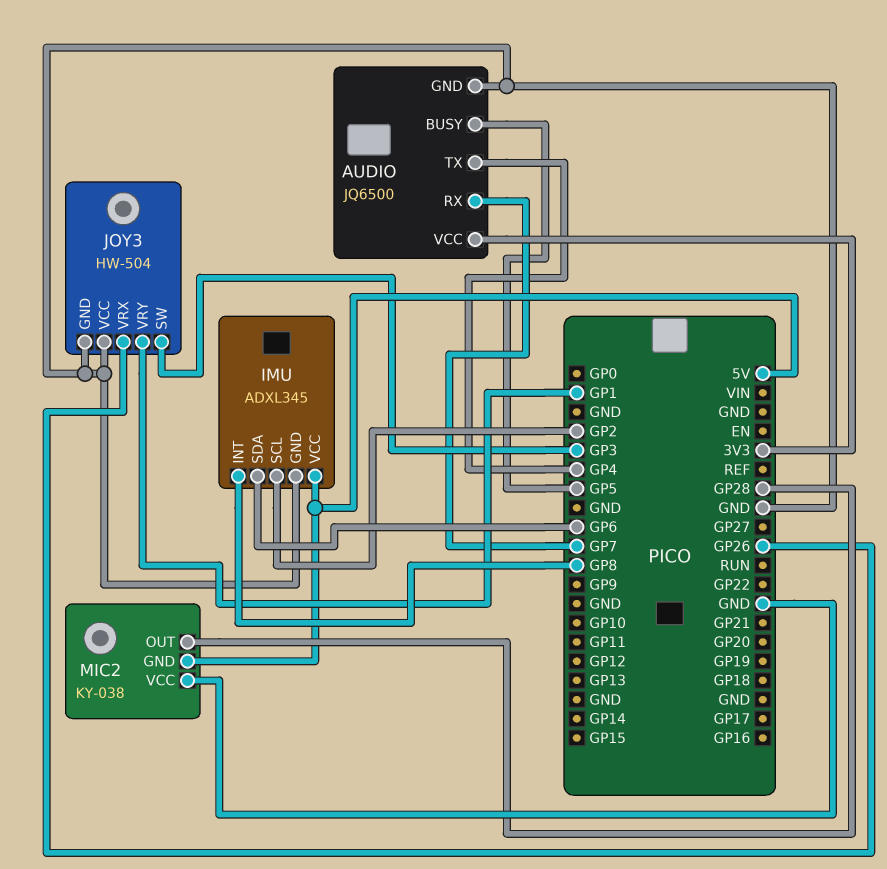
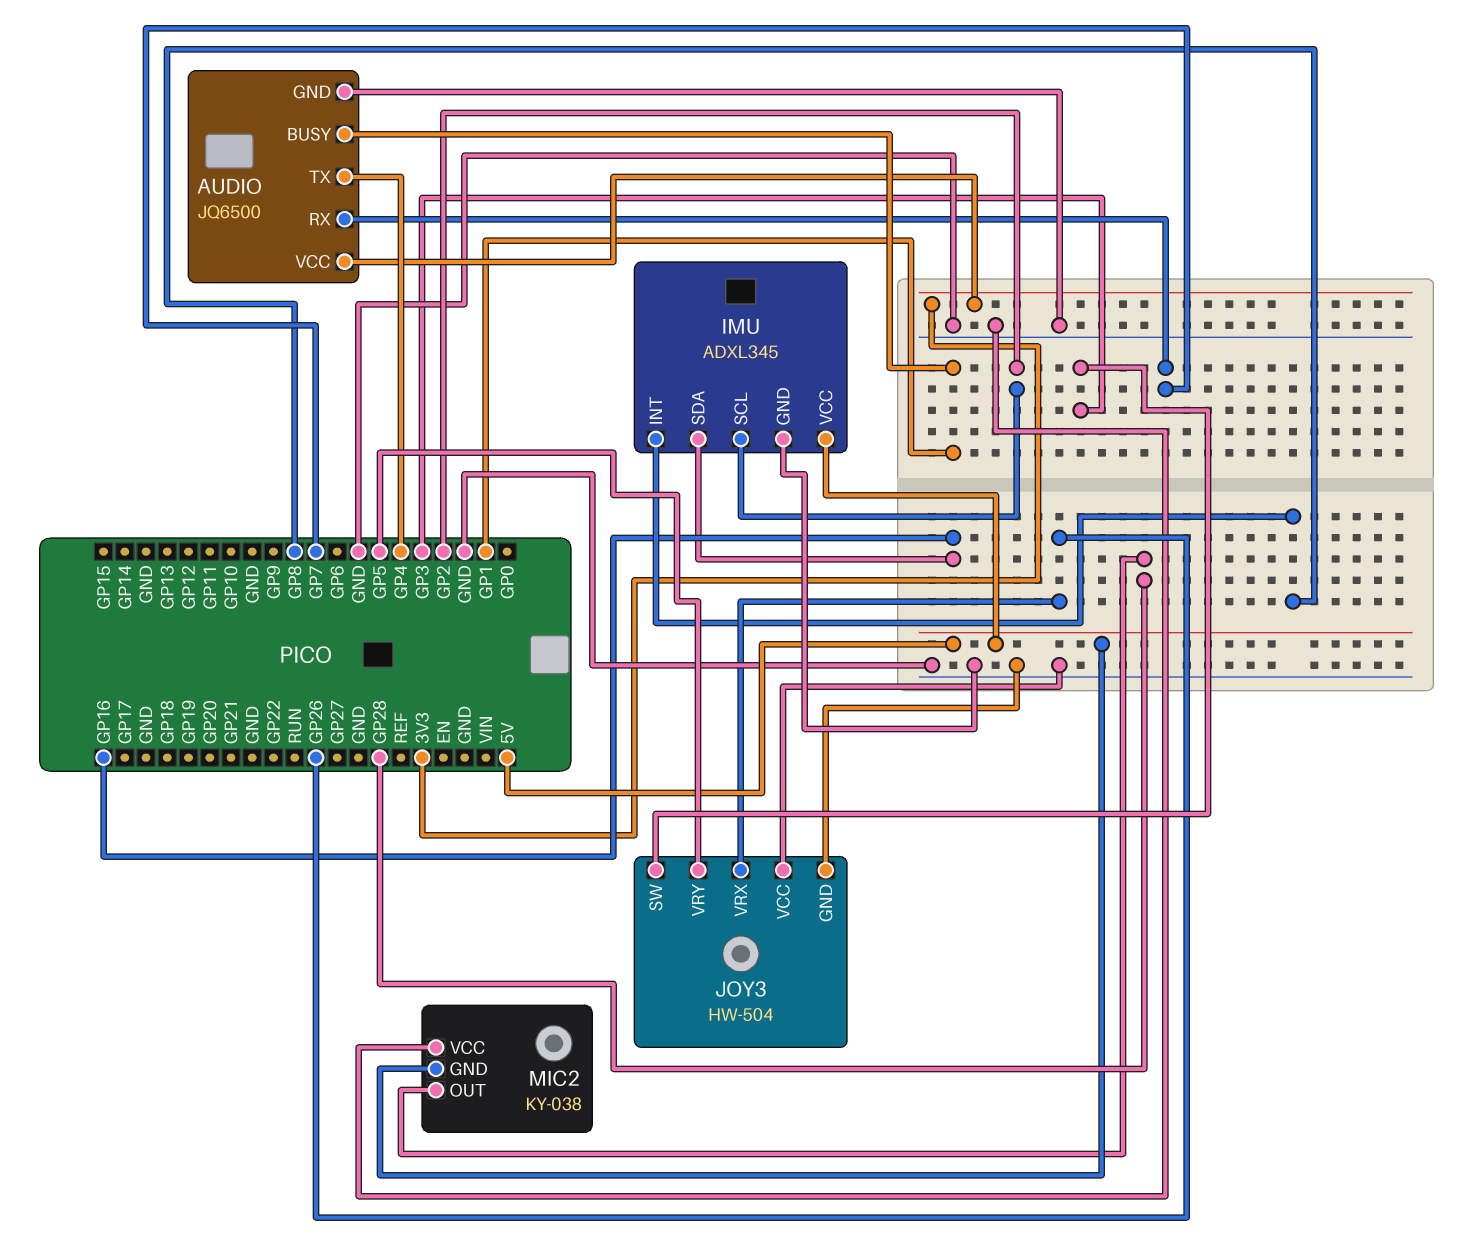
AUDIO pin BUSY: GP5 -> GP1
IMU pin SDA: GP6 -> GP16
JOY3 pin VRY: GP1 -> GP5

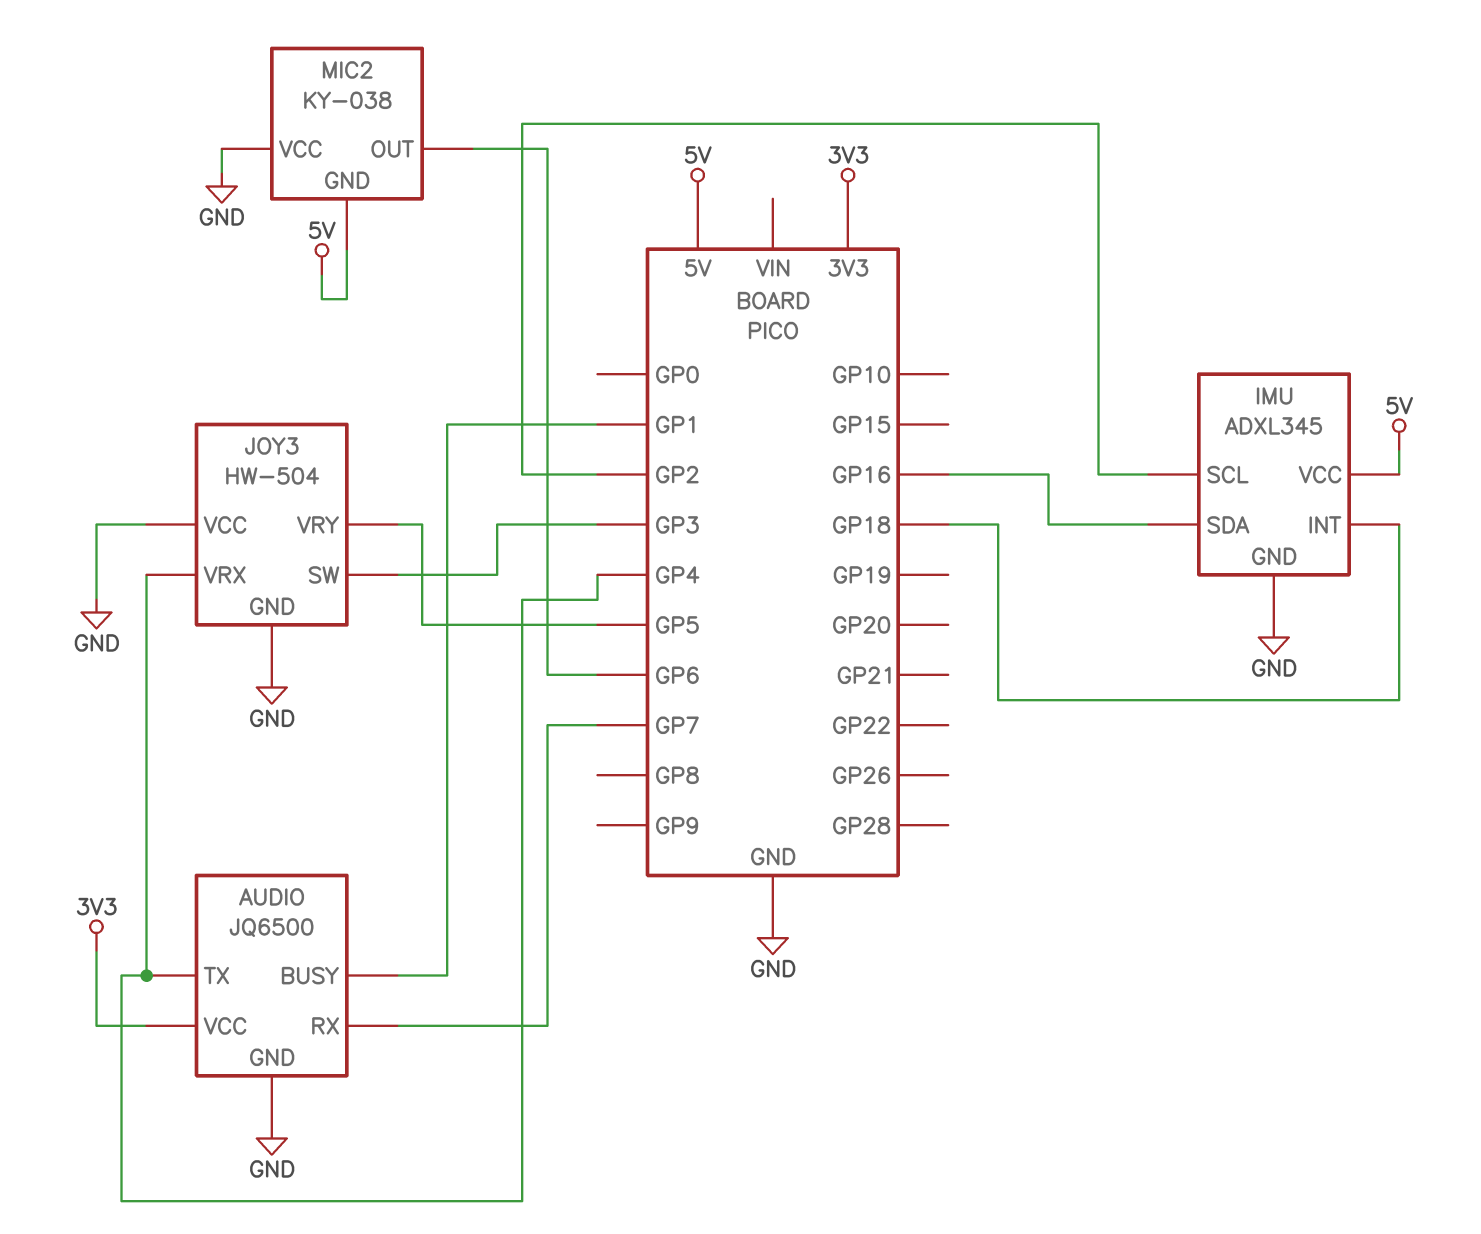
IMU pin INT: GP8 -> GP18
JOY3 pin VRX: GP26 -> GP4
MIC2 pin OUT: GP28 -> GP6

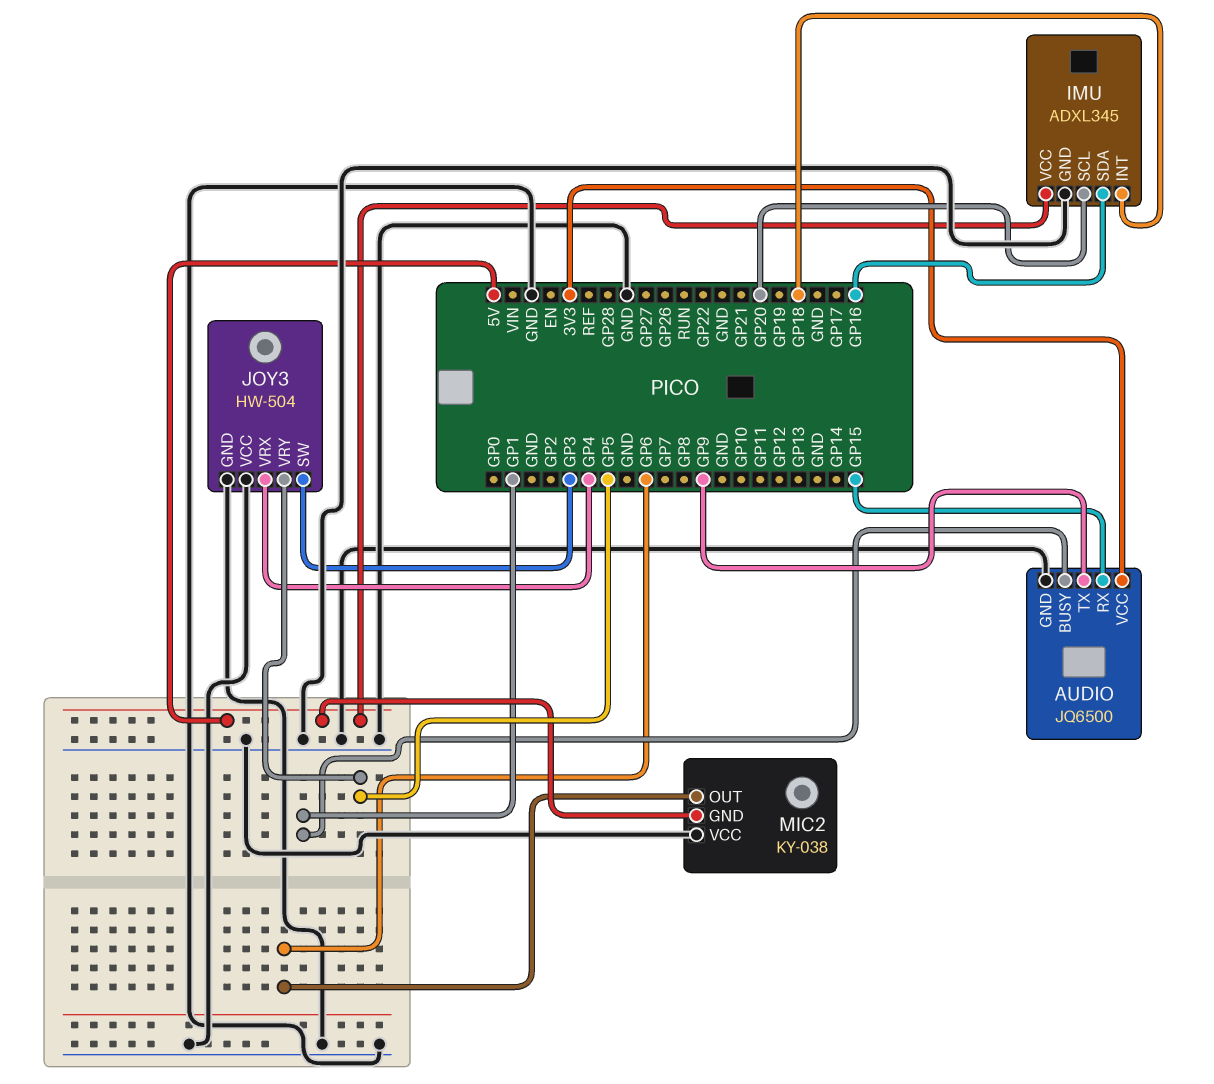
AUDIO pin RX: GP7 -> GP15
AUDIO pin TX: GP4 -> GP9
IMU pin SCL: GP2 -> GP20

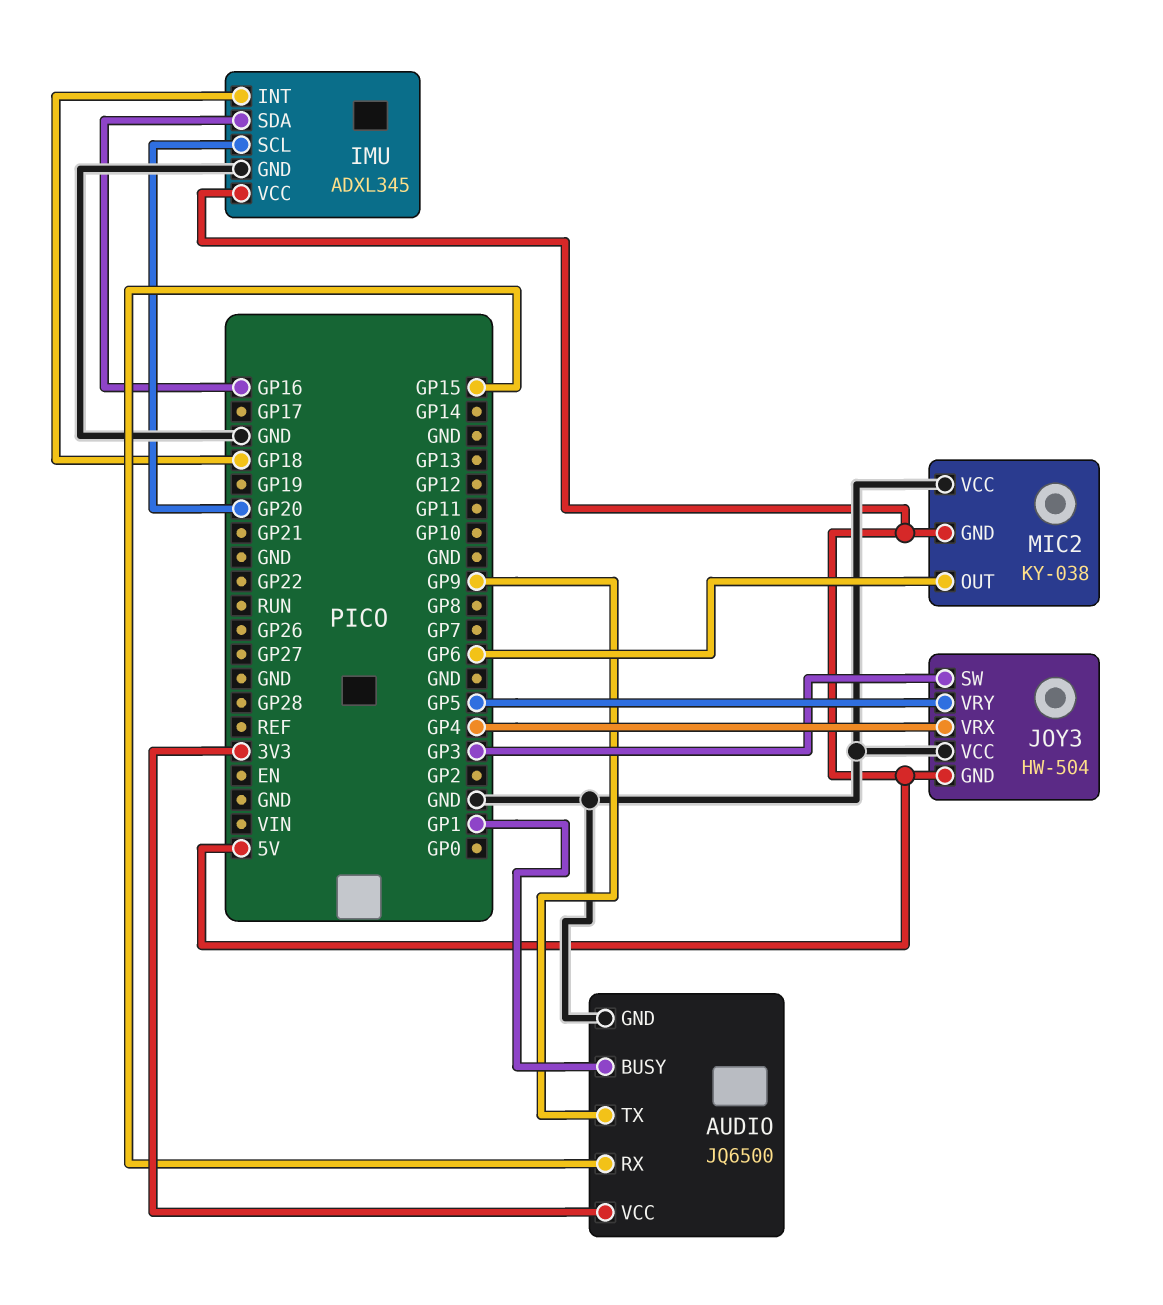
JOY3 pin GND: GND -> 5V

